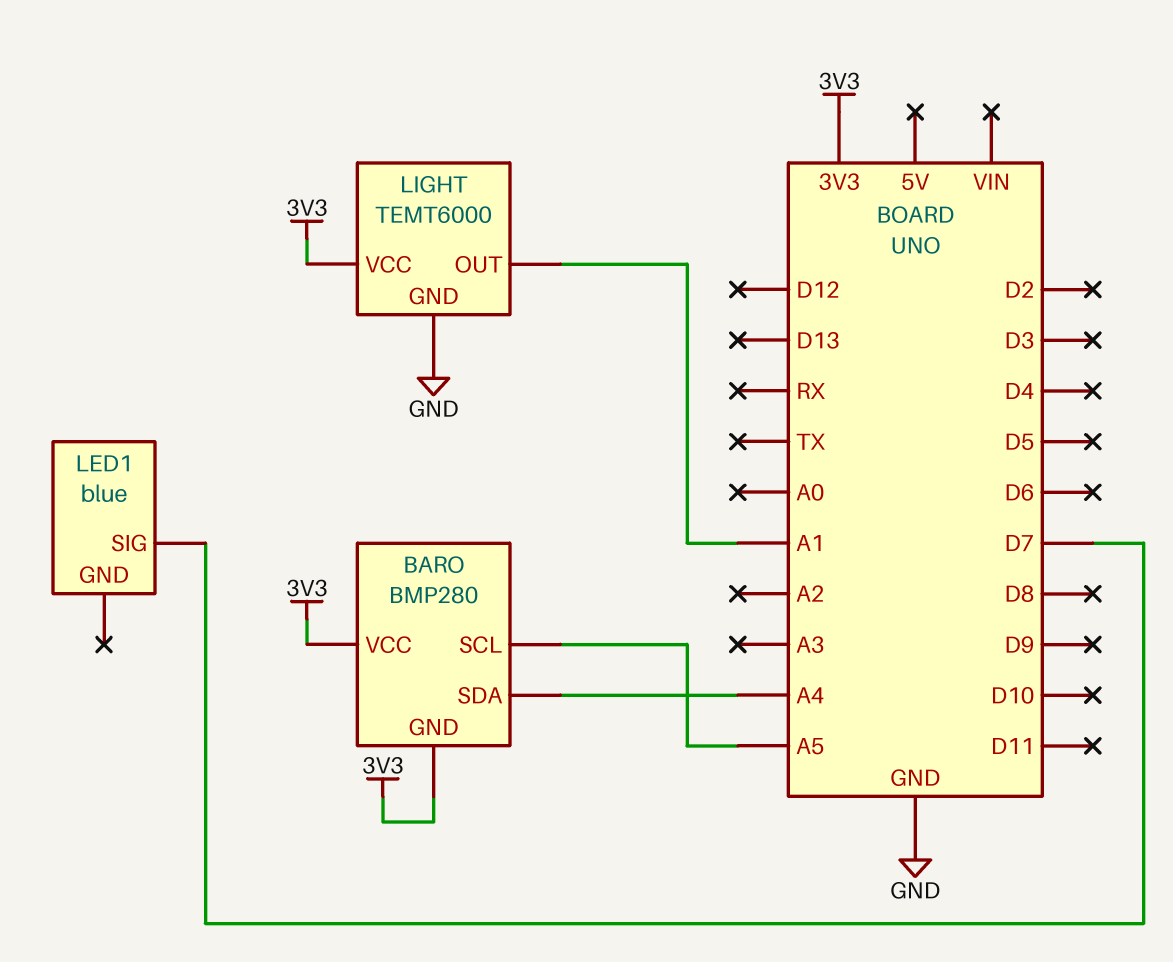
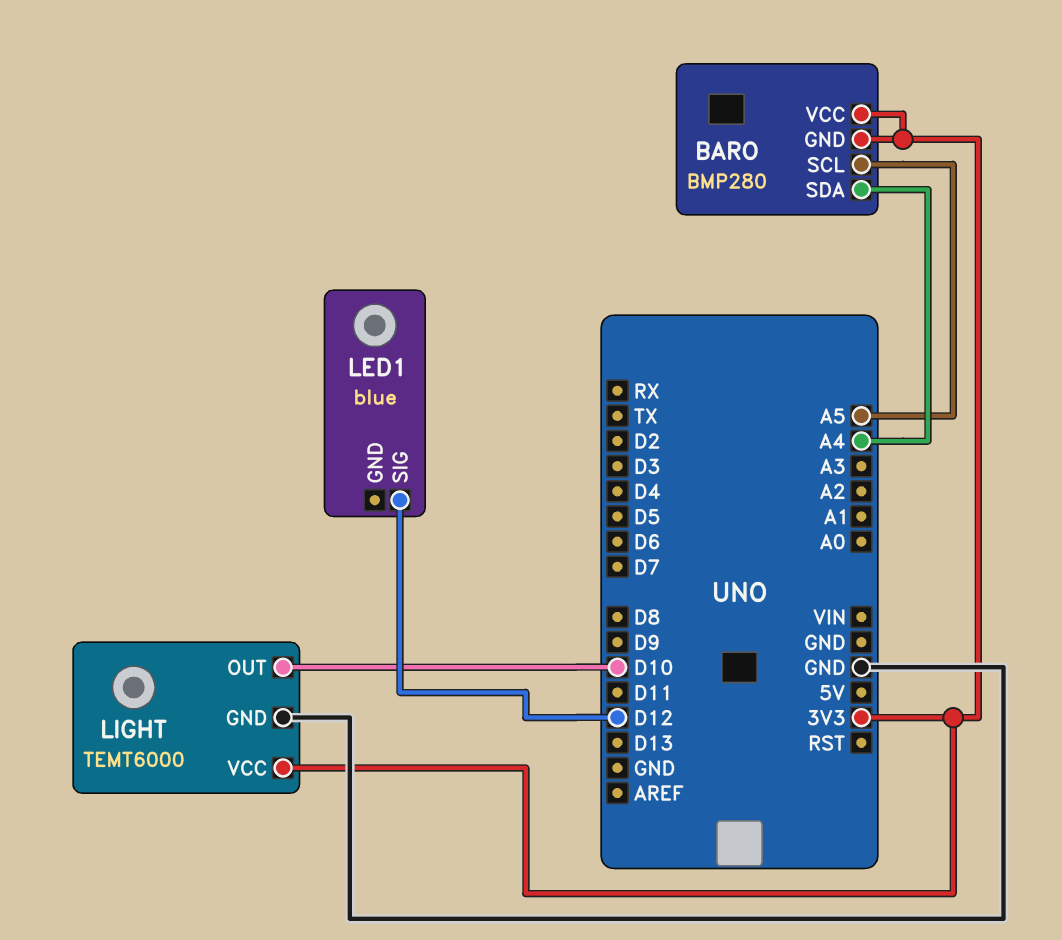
LED1 pin SIG: D7 -> D12
LIGHT pin OUT: A1 -> D10

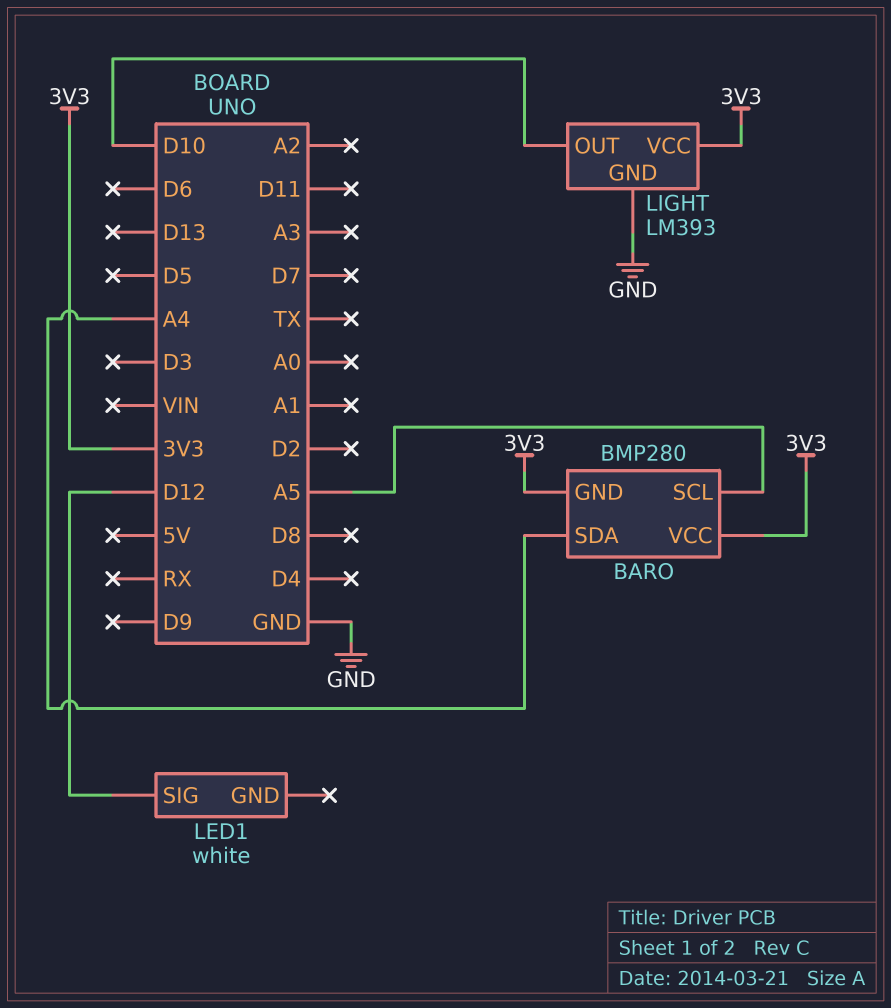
LED1: blue -> white
LIGHT: TEMT6000 -> LM393

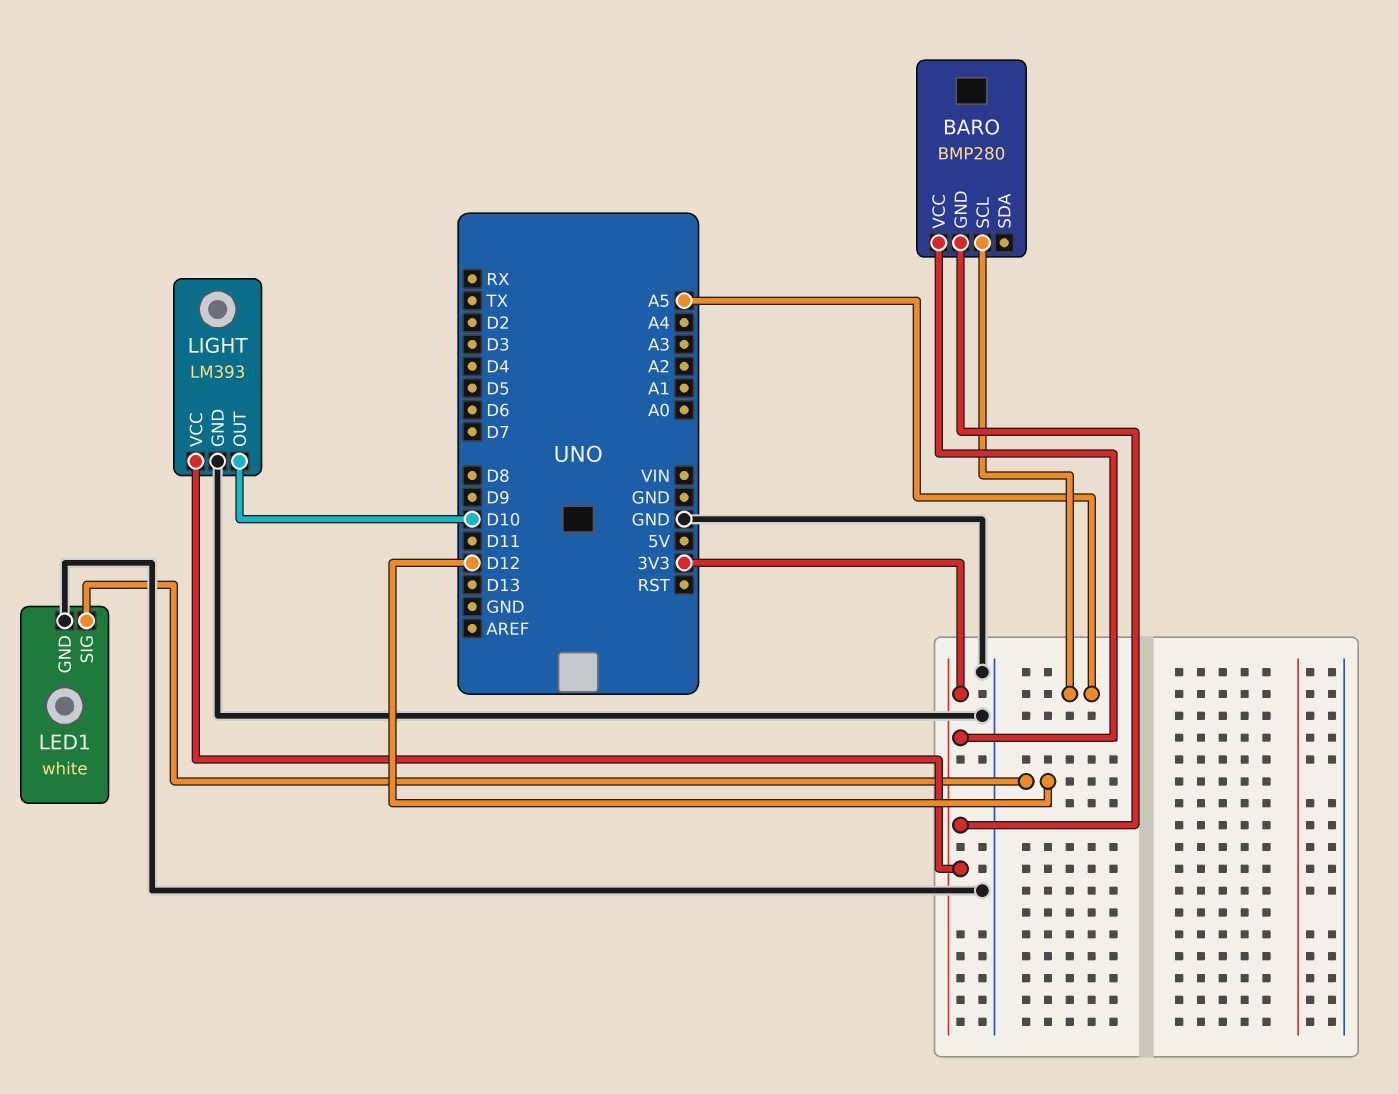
BARO pin SDA: A4 -> none
LED1 pin GND: none -> GND

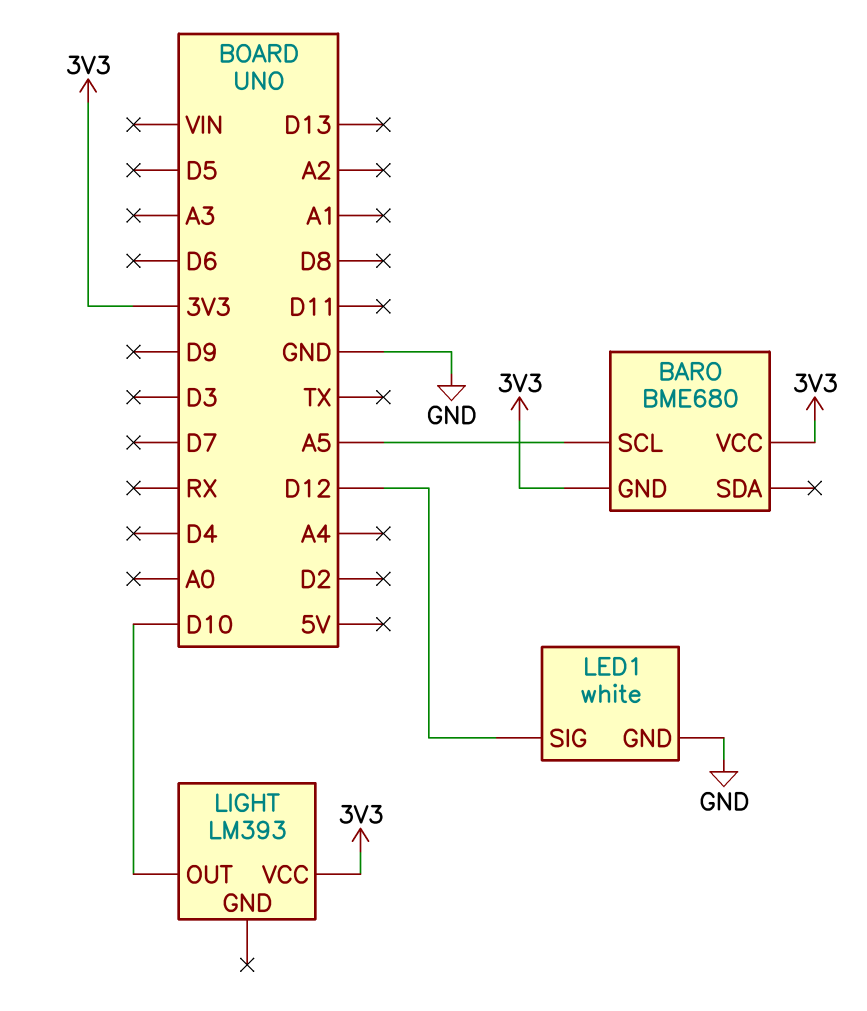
BARO: BMP280 -> BME680
LIGHT pin GND: GND -> none

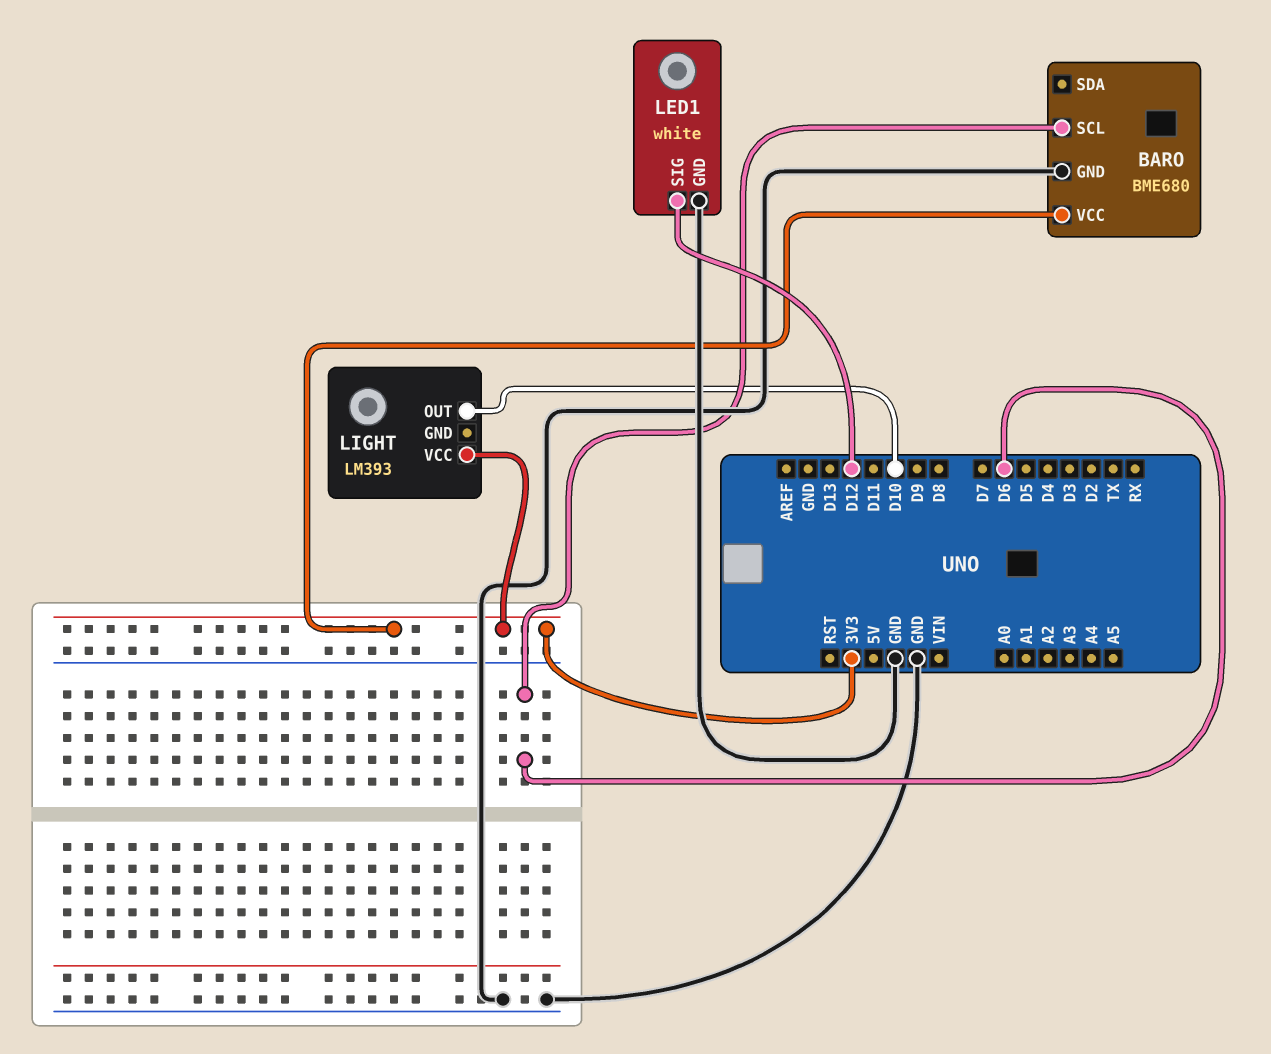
BARO pin GND: 3V3 -> GND
BARO pin SCL: A5 -> D6

